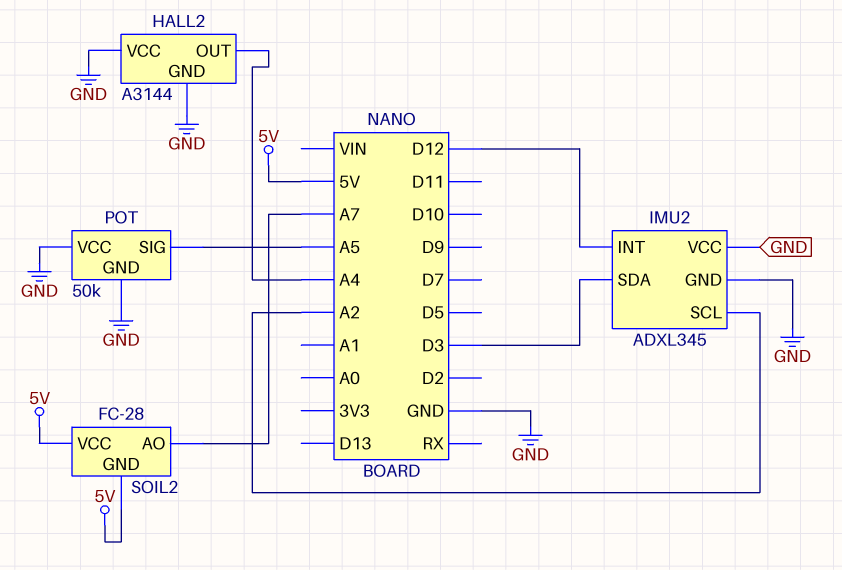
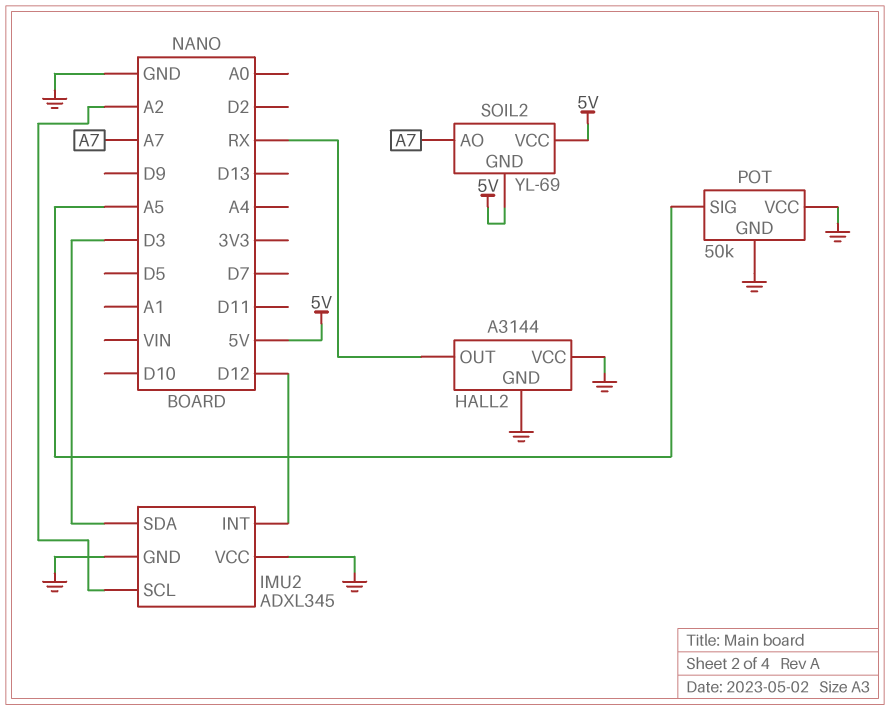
HALL2 pin OUT: A4 -> RX
SOIL2: FC-28 -> YL-69

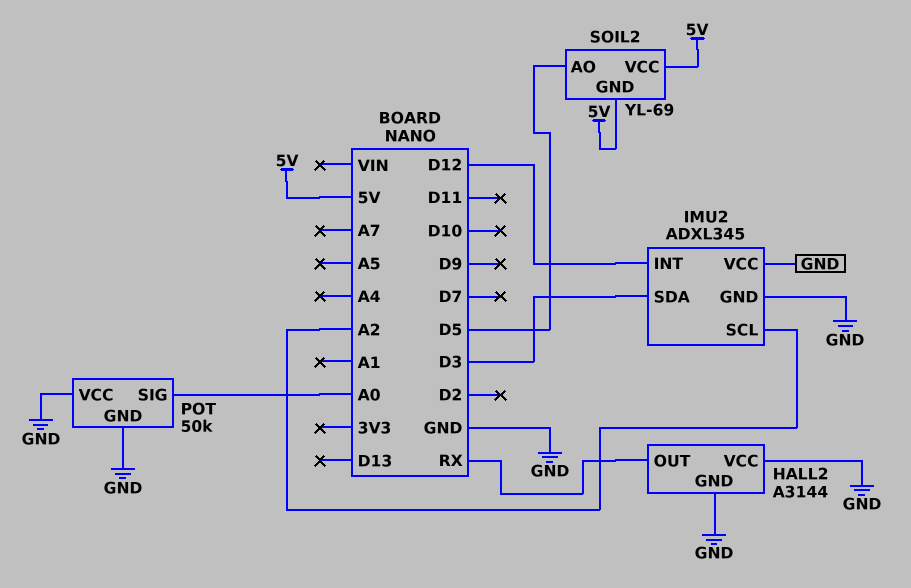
POT pin SIG: A5 -> A0
SOIL2 pin AO: A7 -> D5

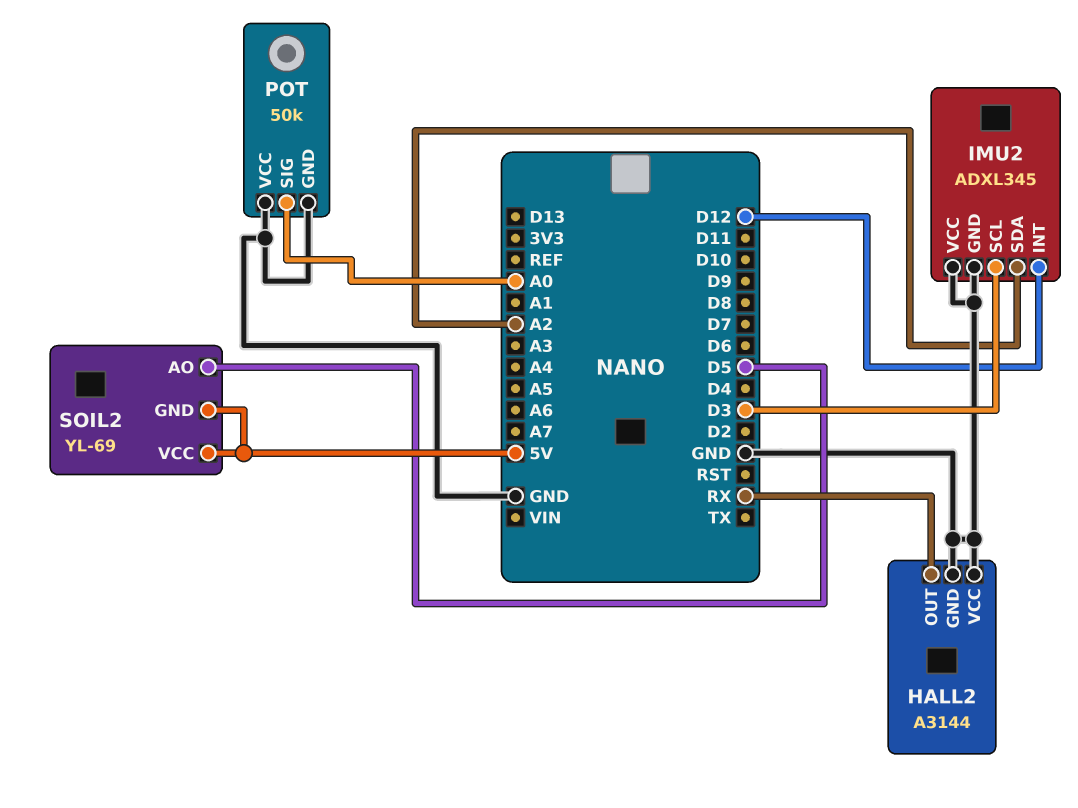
IMU2 pin SCL: A2 -> D3
IMU2 pin SDA: D3 -> A2

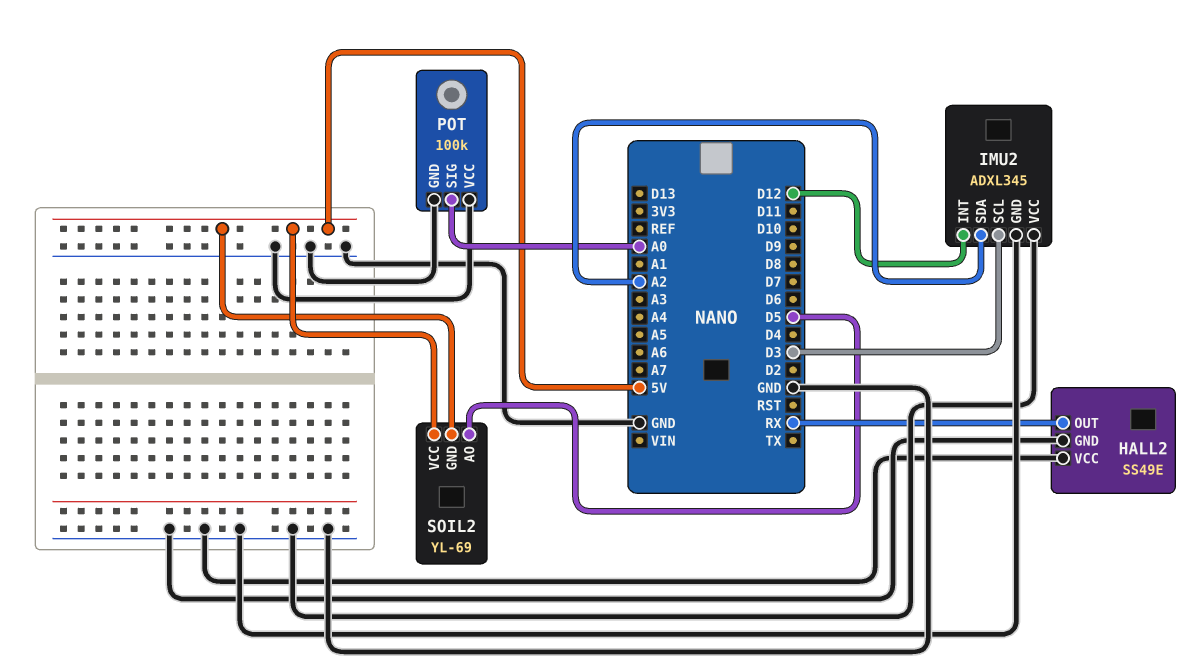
HALL2: A3144 -> SS49E
POT: 50k -> 100k

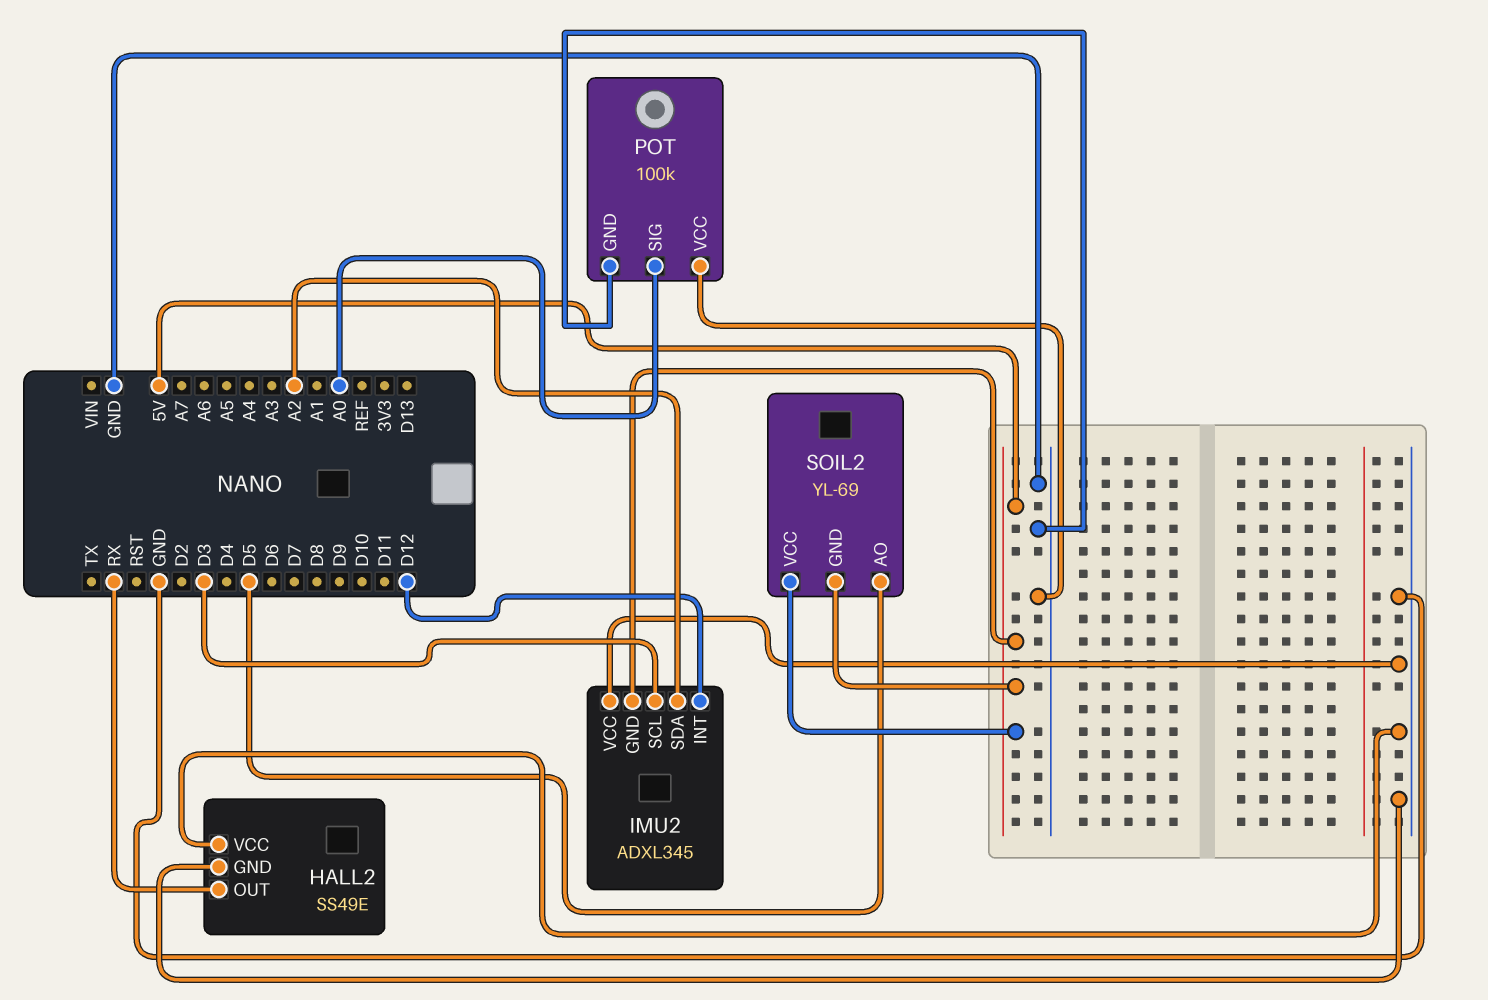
IMU2 pin GND: GND -> 5V

